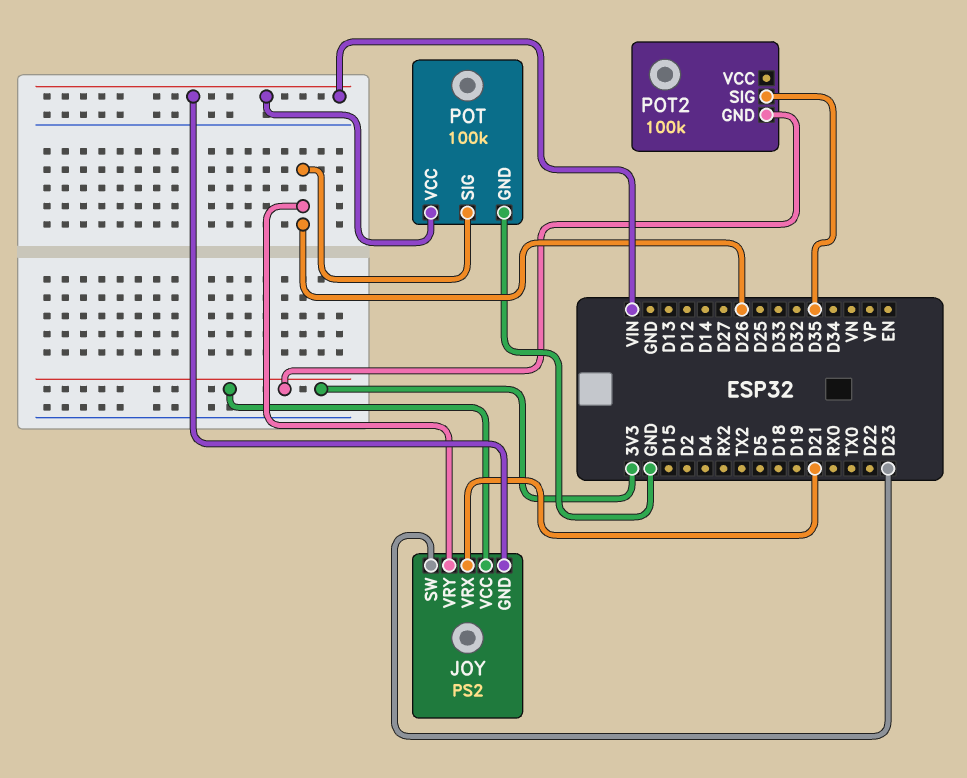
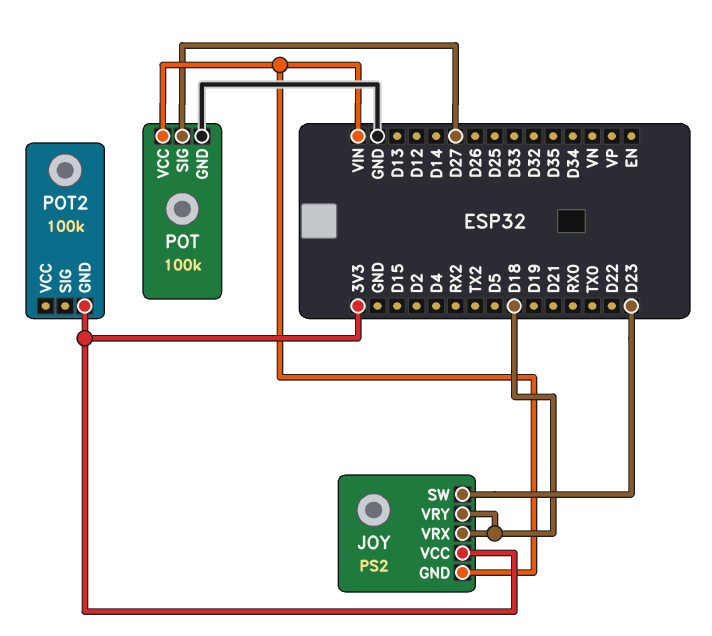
JOY pin VRX: D21 -> D18
JOY pin VRY: D26 -> D18
POT pin SIG: D26 -> D27
POT2 pin SIG: D35 -> none

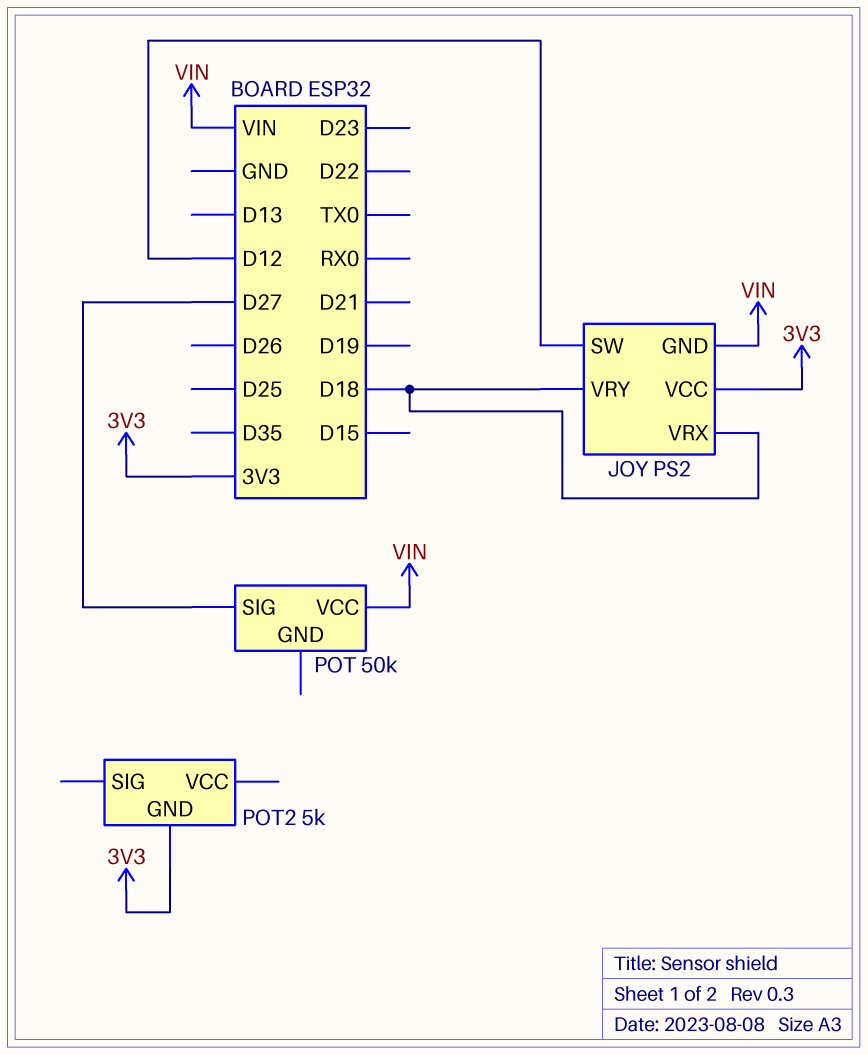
JOY pin SW: D23 -> D12
POT: 100k -> 50k
POT pin GND: GND -> none
POT2: 100k -> 5k

